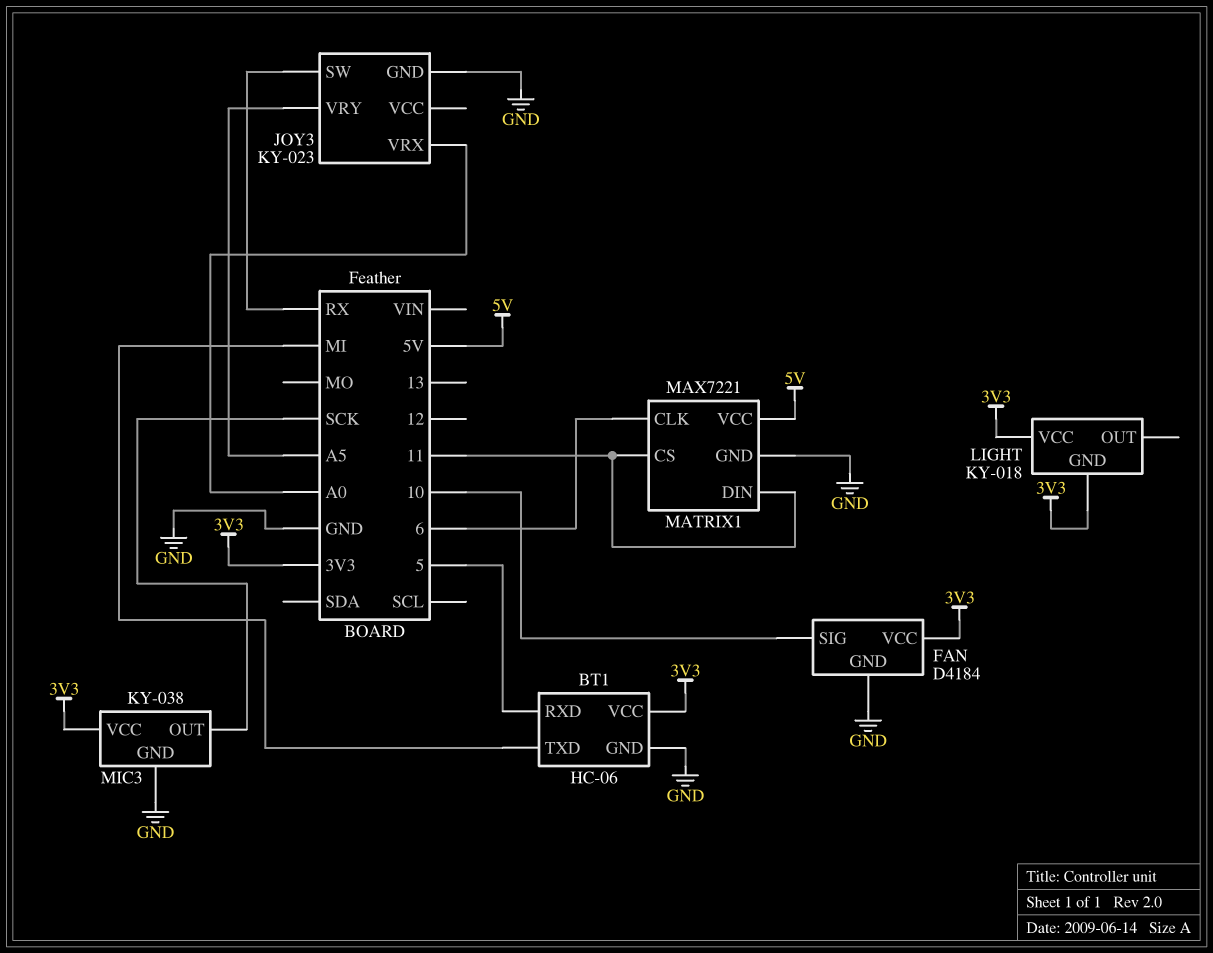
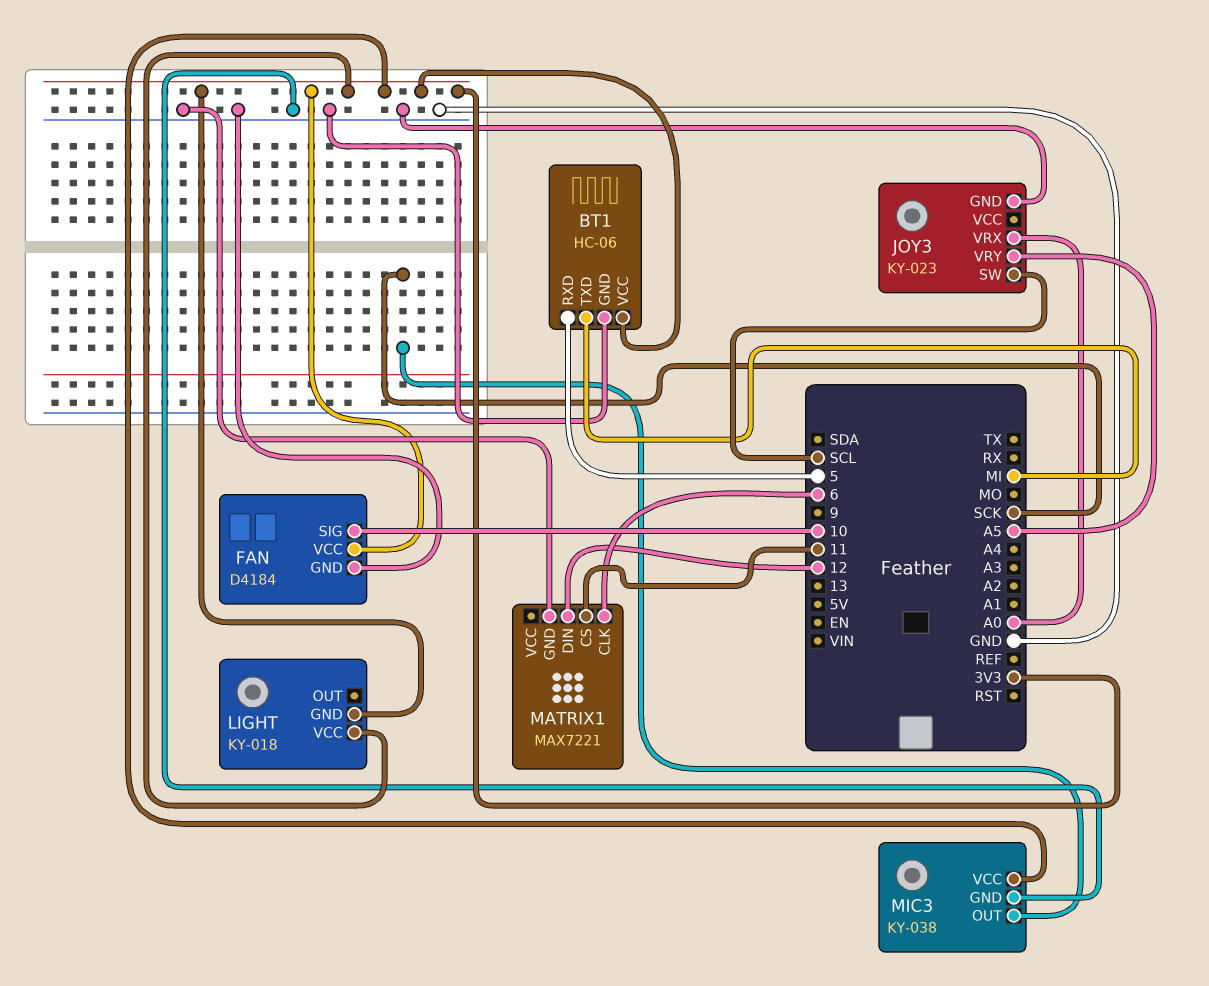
JOY3 pin SW: RX -> SCL
MATRIX1 pin DIN: 11 -> 12
MATRIX1 pin VCC: 5V -> none

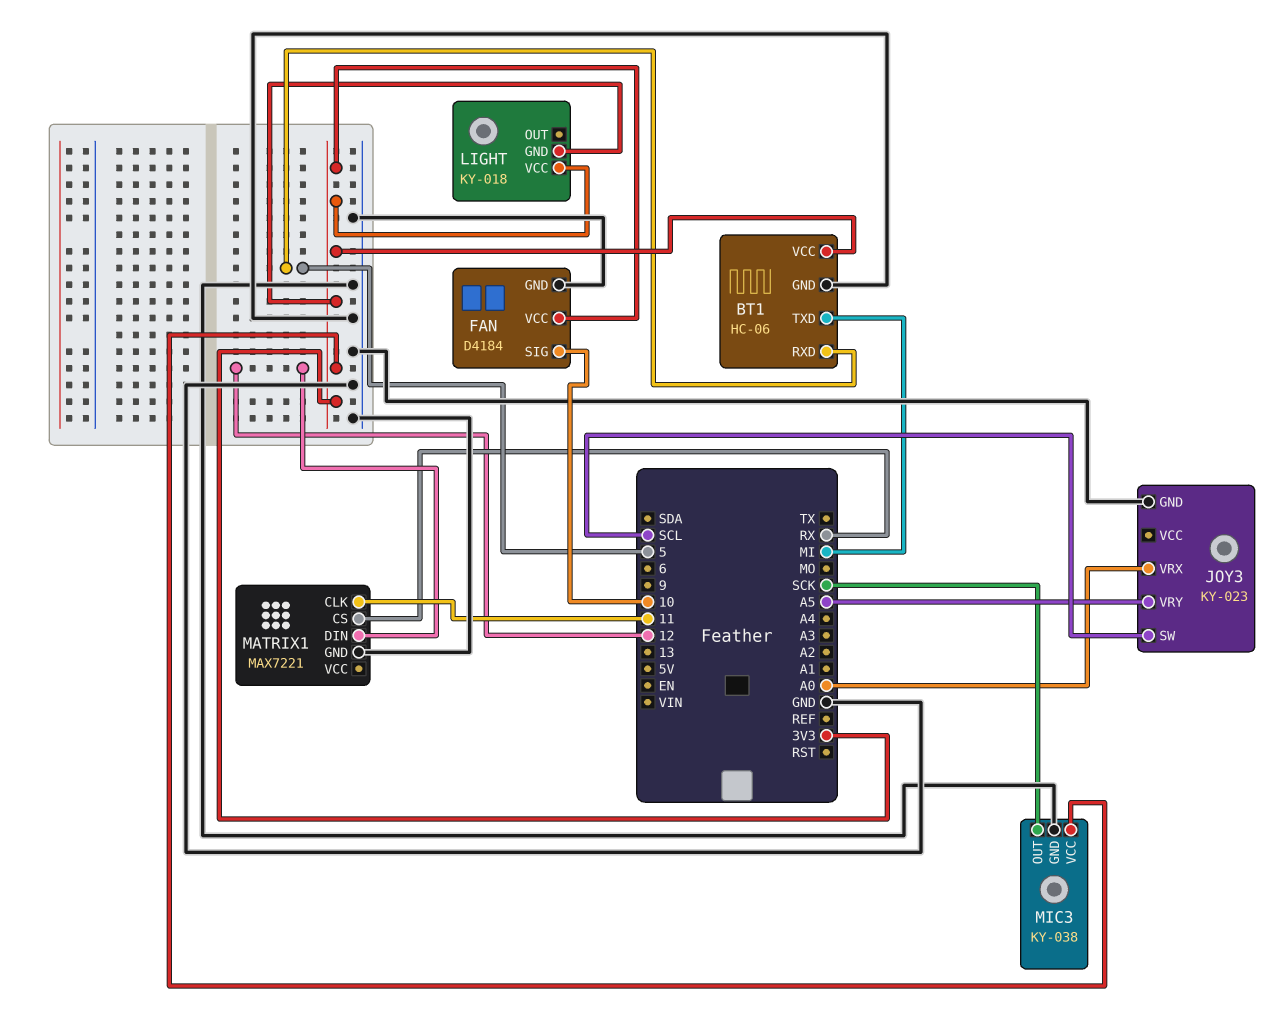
MATRIX1 pin CLK: 6 -> 11
MATRIX1 pin CS: 11 -> RX

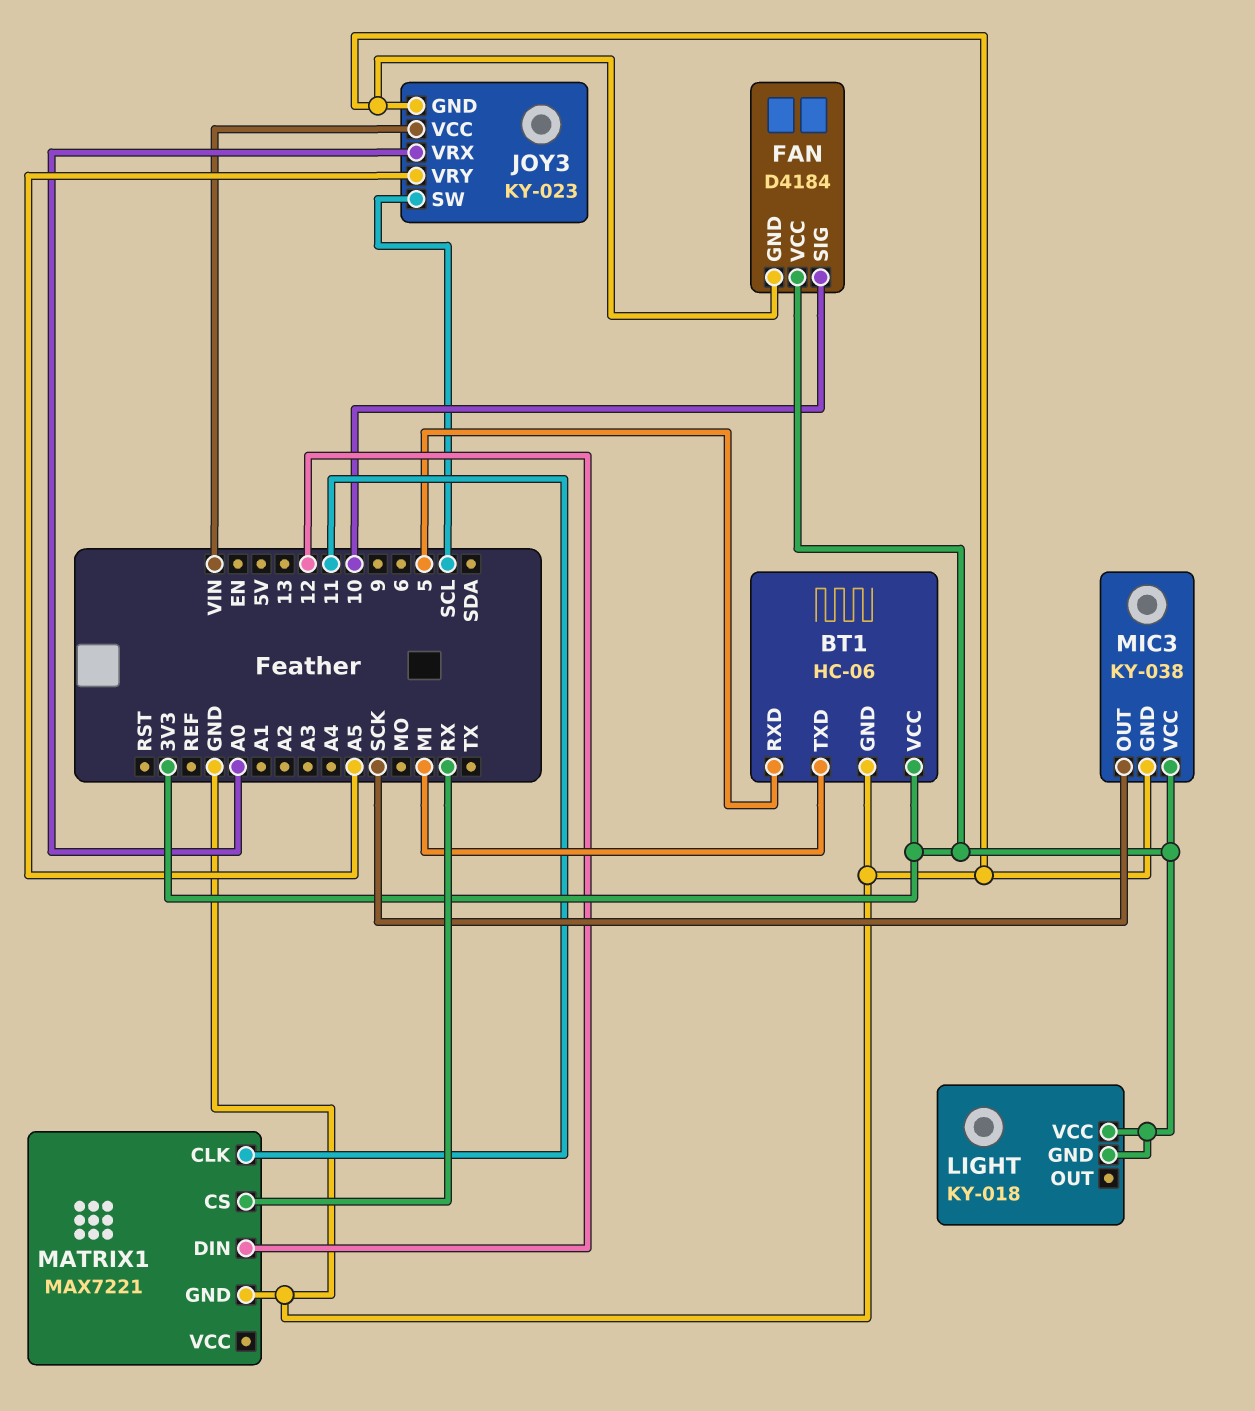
JOY3 pin VCC: none -> VIN

